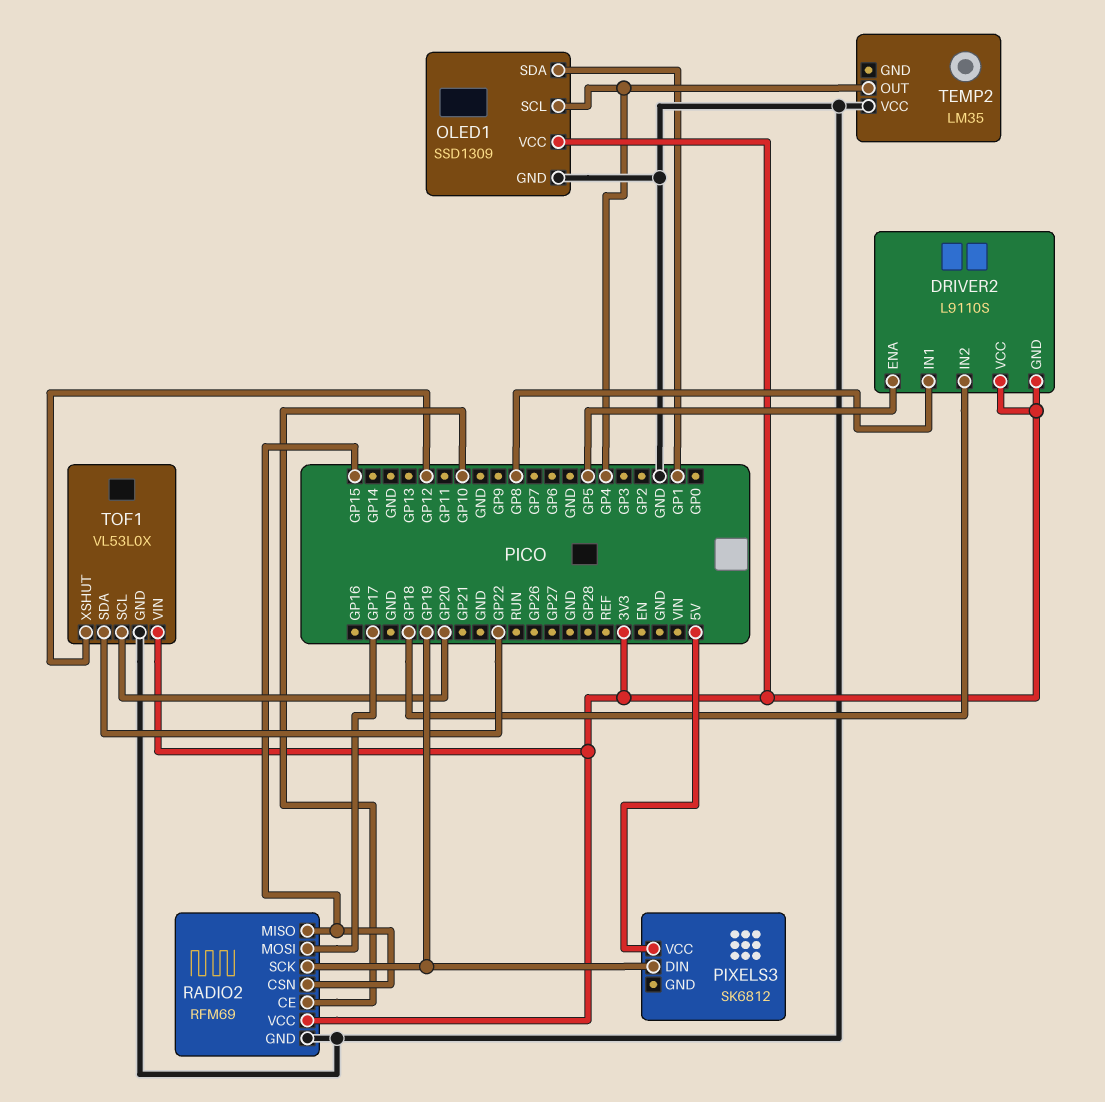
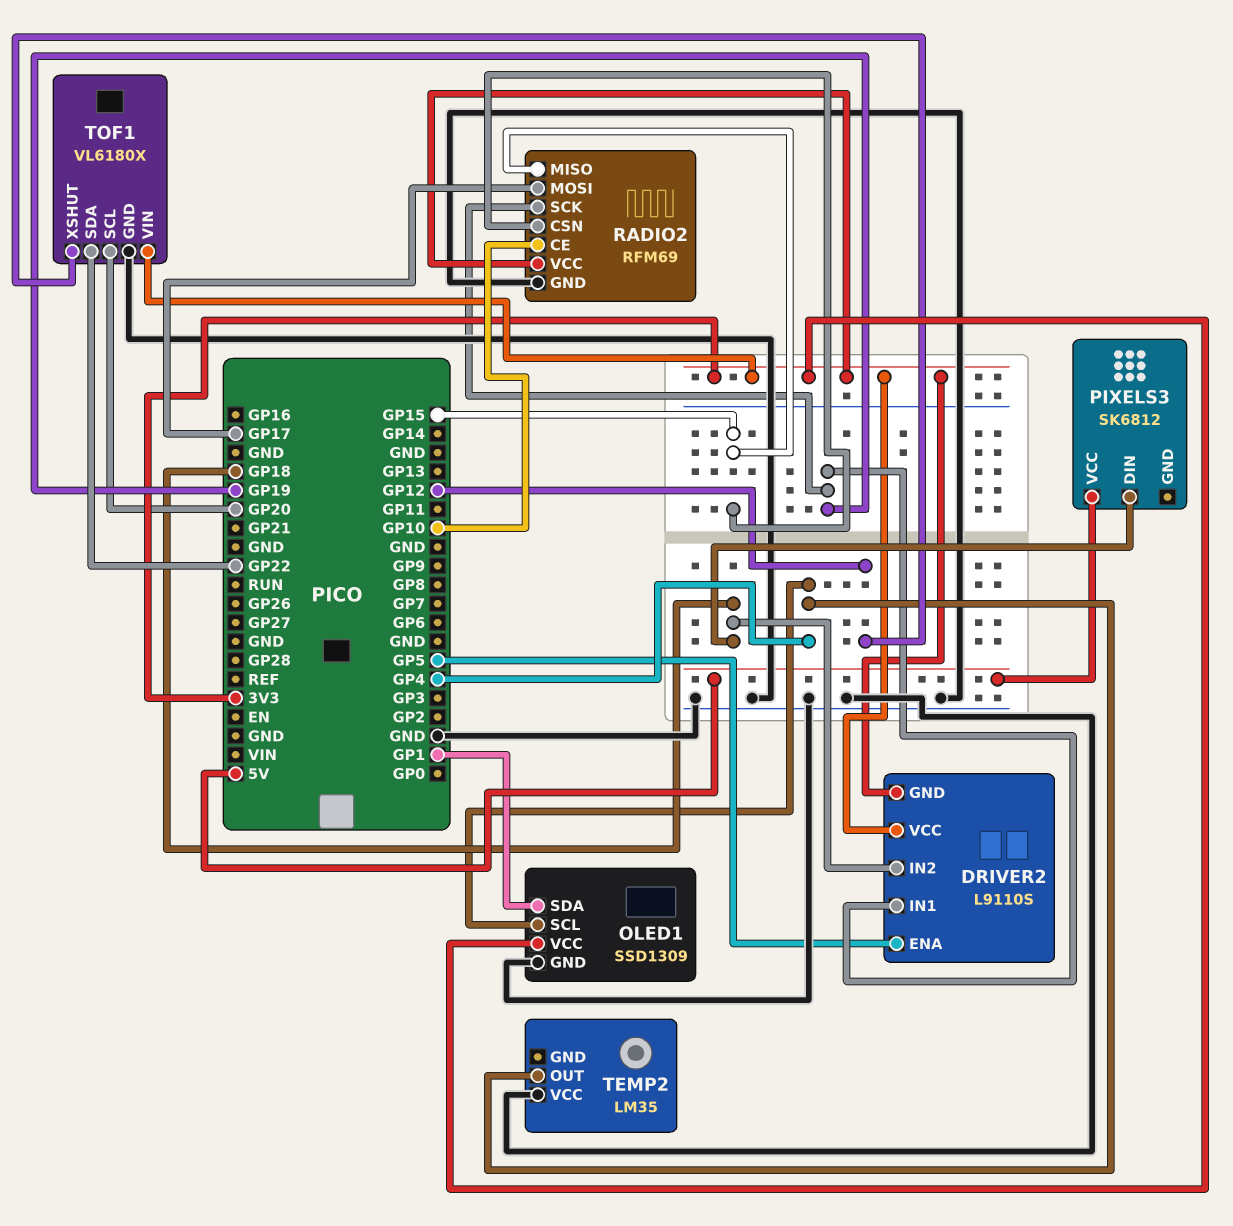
DRIVER2 pin IN1: GP8 -> GP19
PIXELS3 pin DIN: GP19 -> GP18
TOF1: VL53L0X -> VL6180X

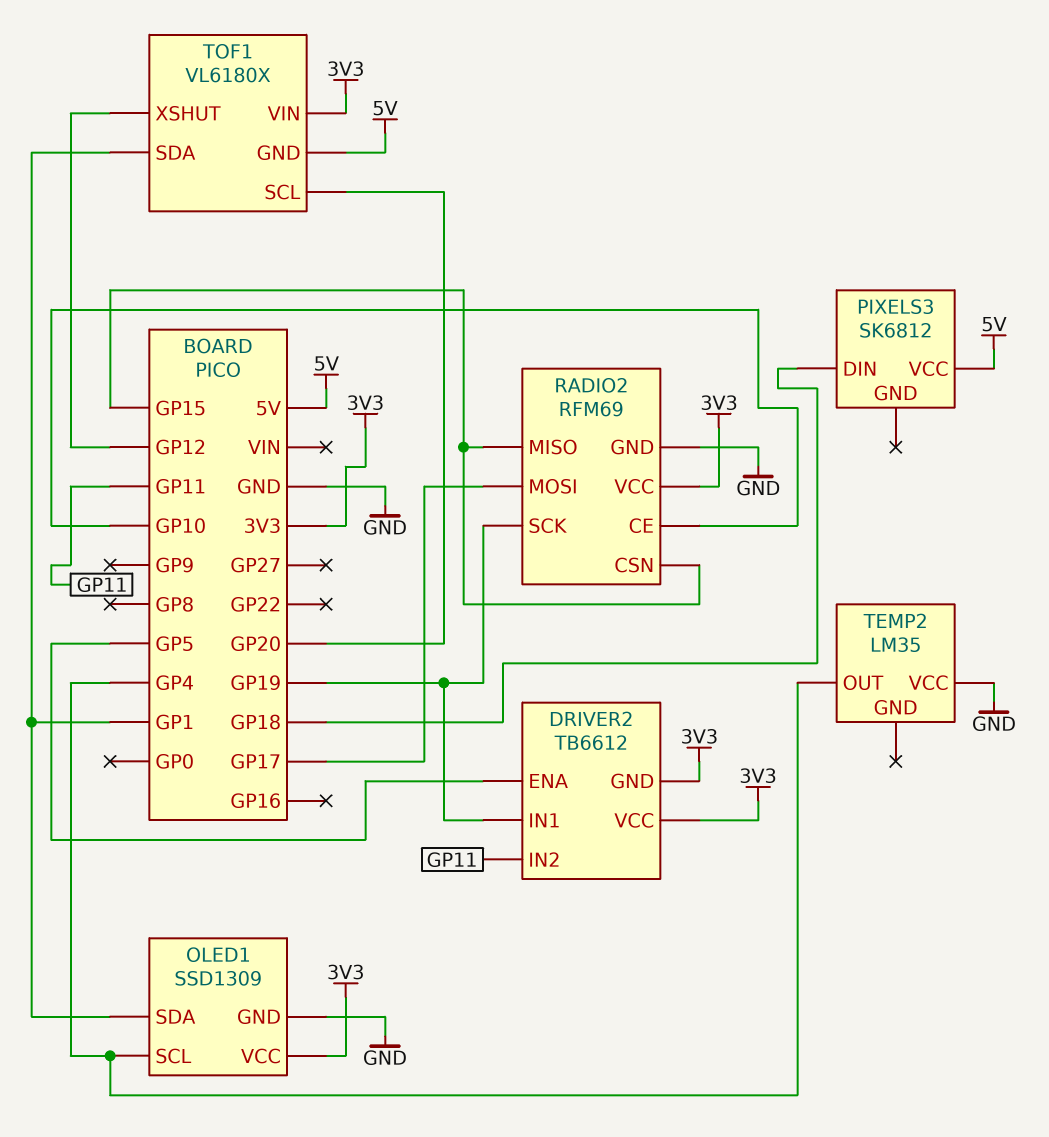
DRIVER2: L9110S -> TB6612
DRIVER2 pin IN2: GP18 -> GP11
TOF1 pin GND: GND -> 5V
TOF1 pin SDA: GP22 -> GP1

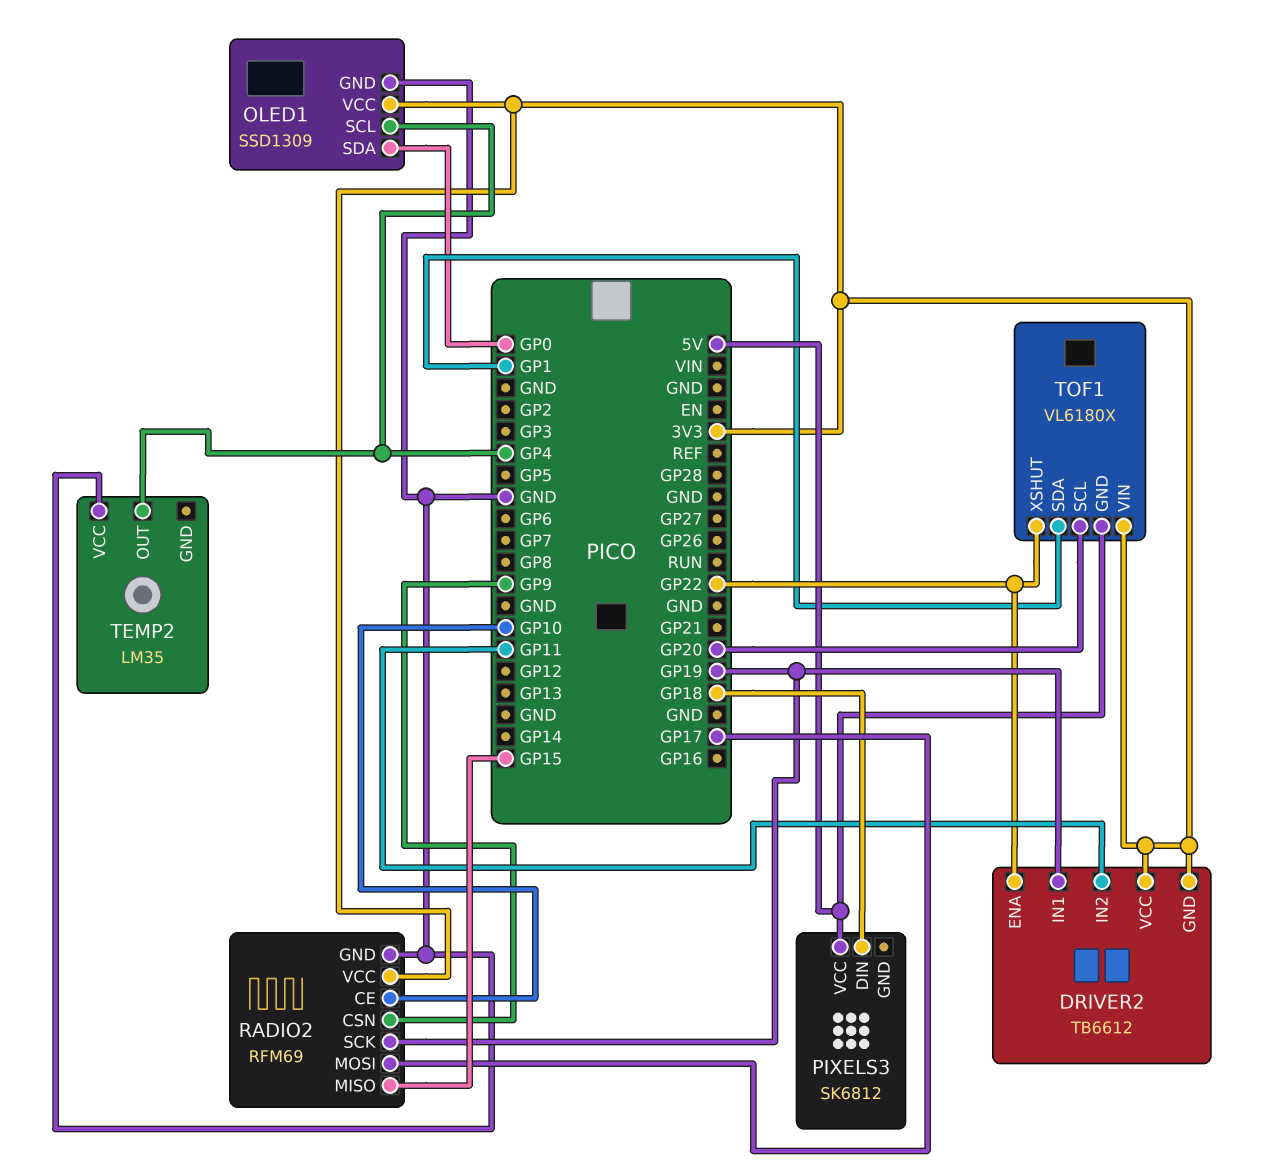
DRIVER2 pin ENA: GP5 -> GP22
OLED1 pin SDA: GP1 -> GP0
RADIO2 pin CSN: GP15 -> GP9
TOF1 pin XSHUT: GP12 -> GP22

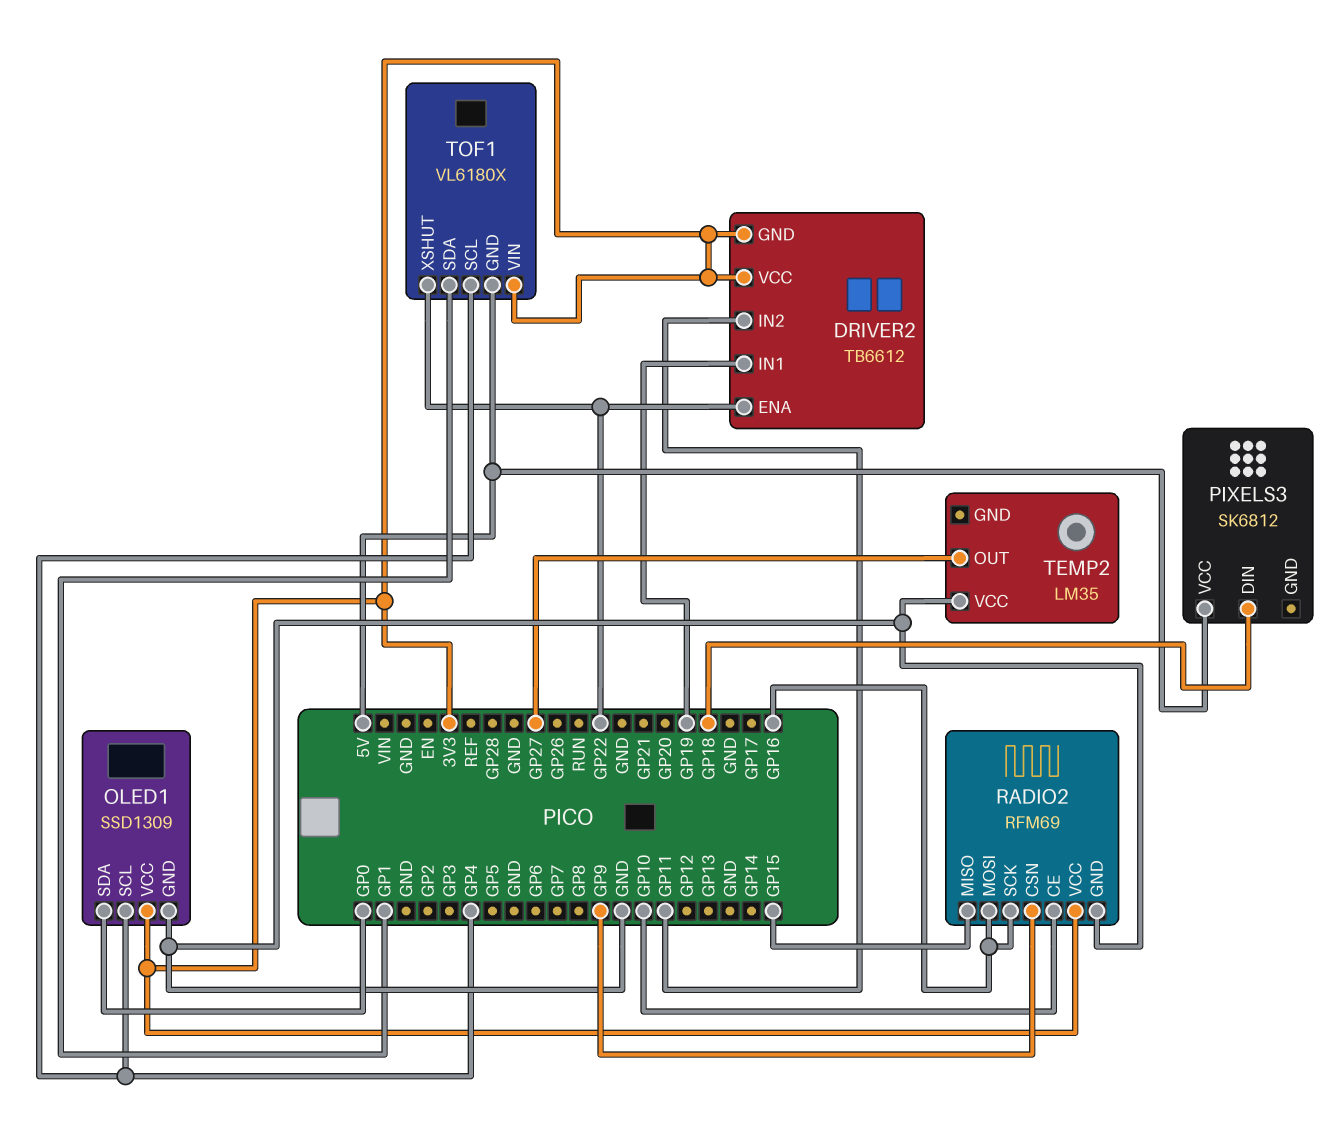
RADIO2 pin MOSI: GP17 -> GP16
RADIO2 pin SCK: GP19 -> GP16
TEMP2 pin OUT: GP4 -> GP27
TOF1 pin SCL: GP20 -> GP4

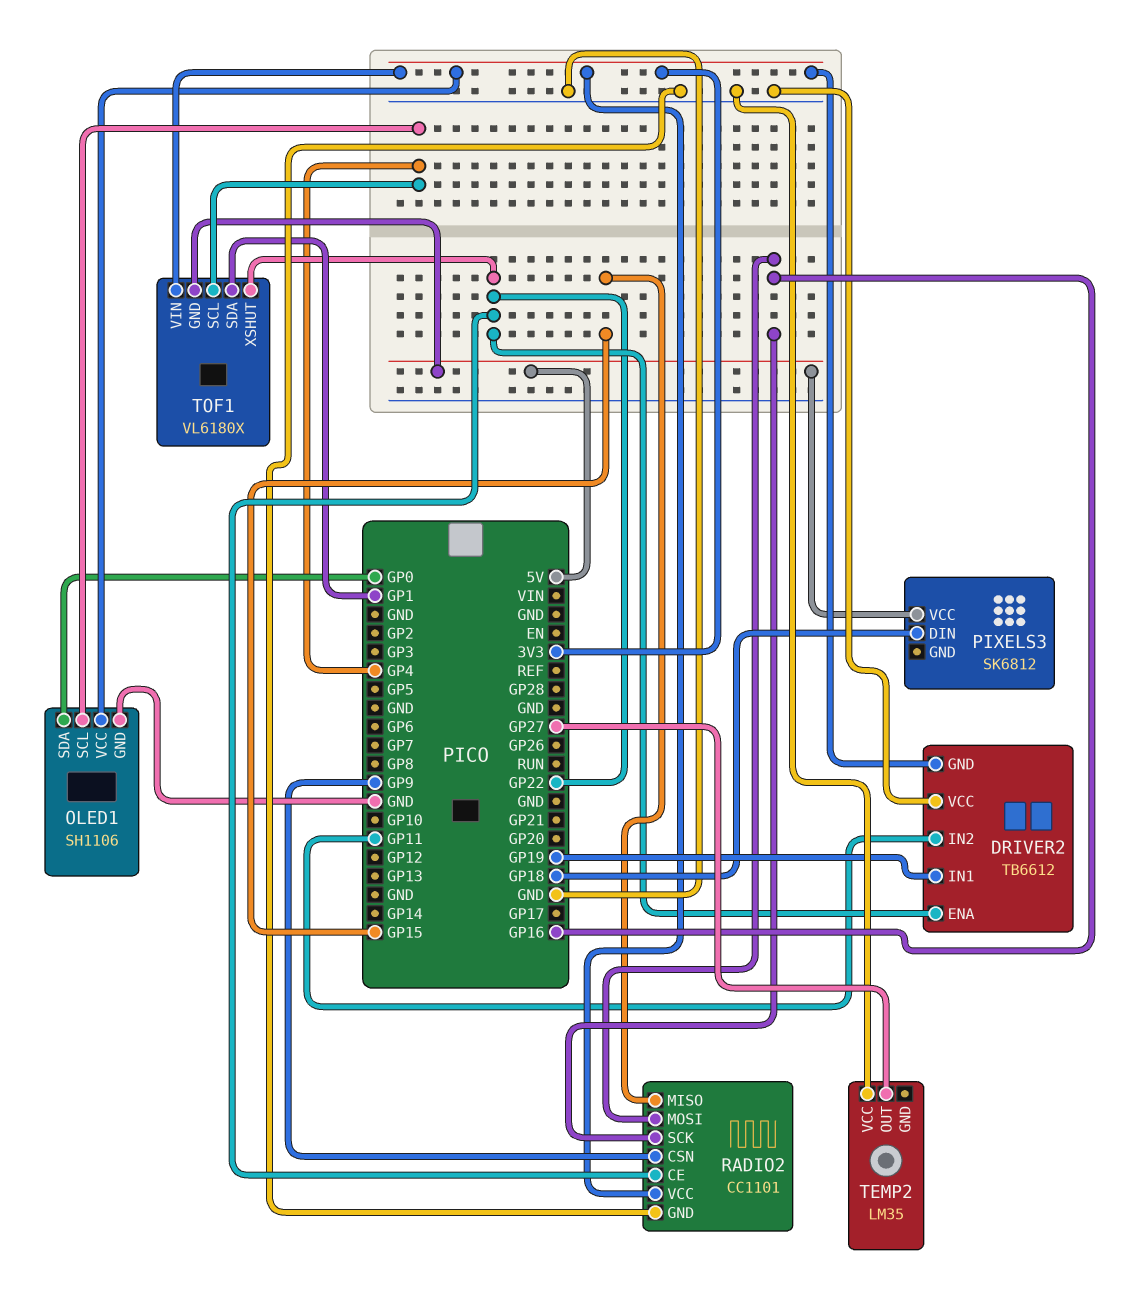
DRIVER2 pin VCC: 3V3 -> GND
OLED1: SSD1309 -> SH1106
RADIO2: RFM69 -> CC1101
RADIO2 pin CE: GP10 -> GP22

